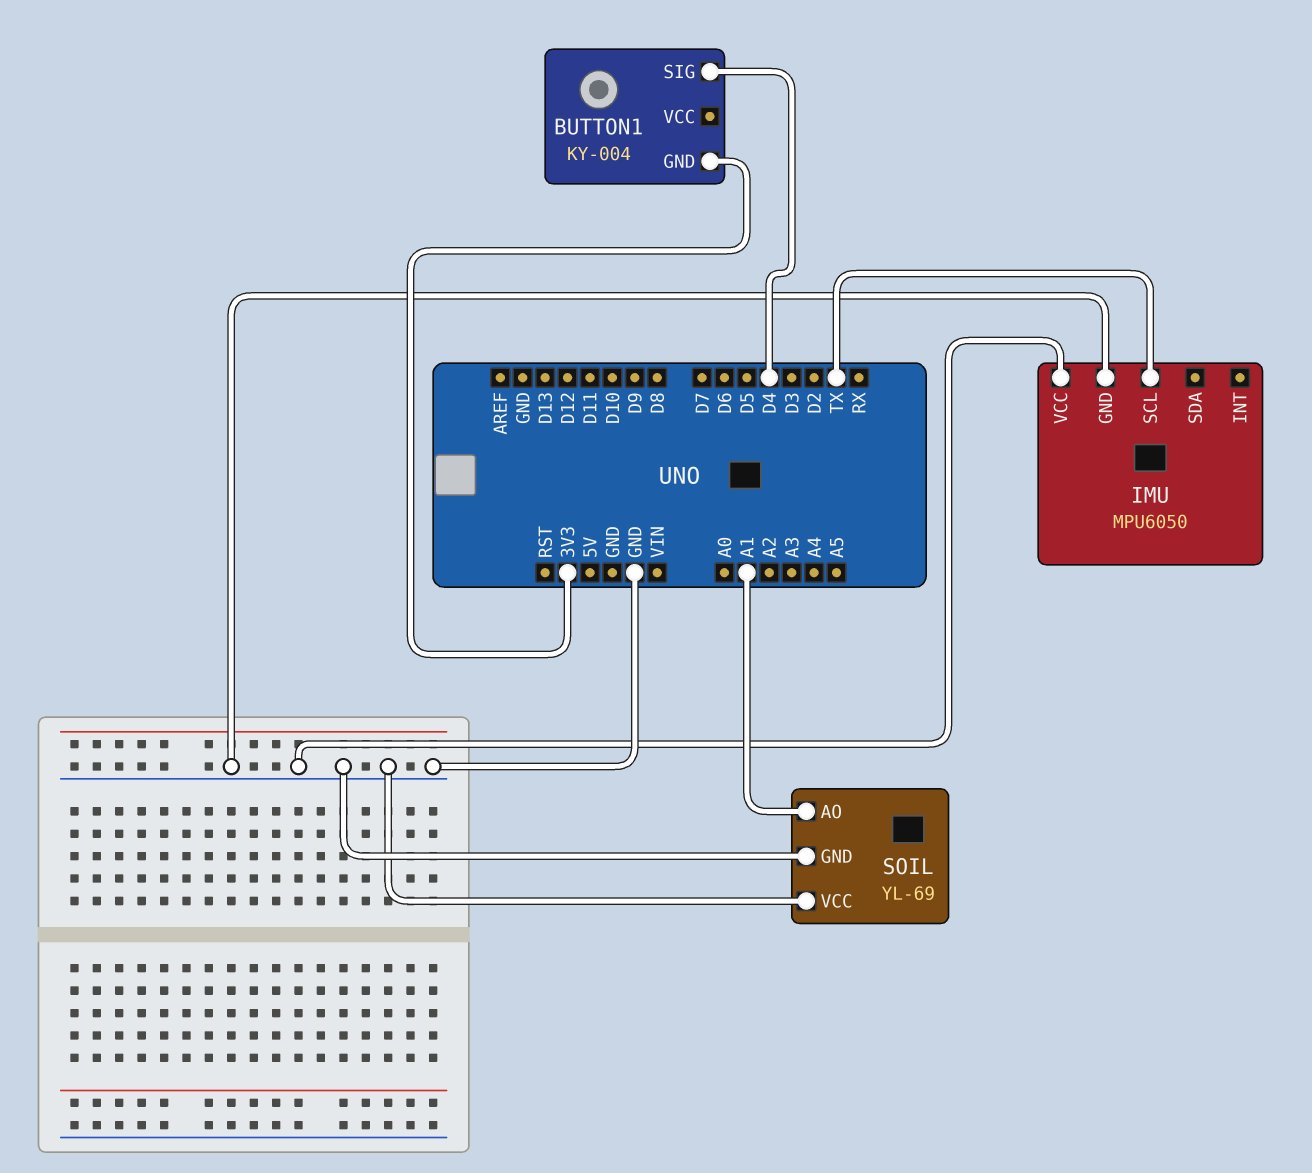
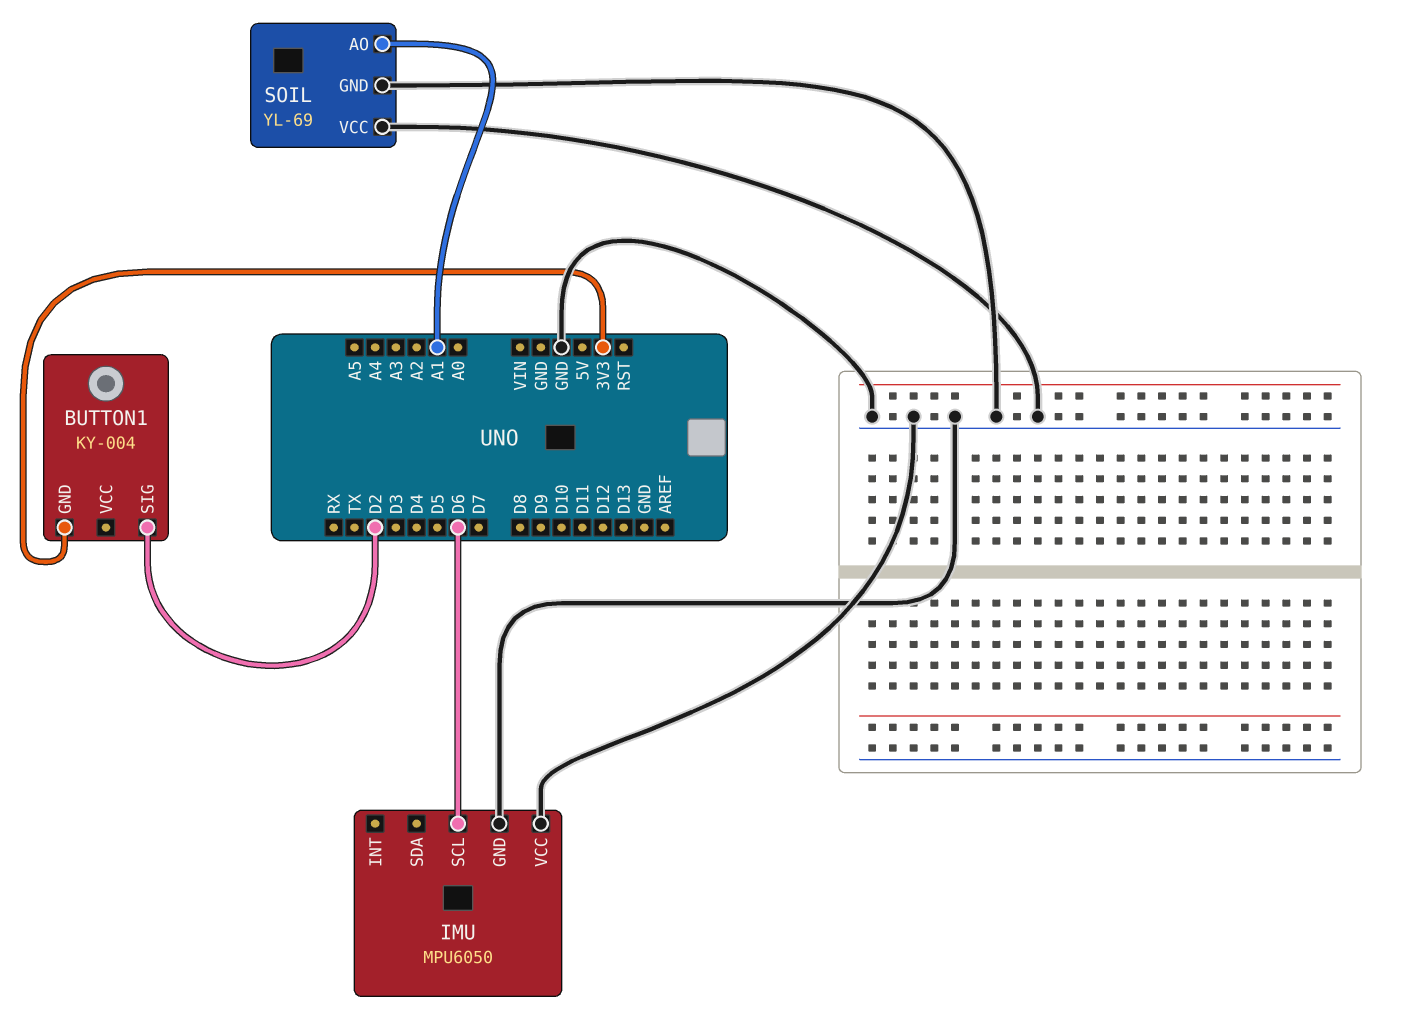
BUTTON1 pin SIG: D4 -> D2
IMU pin SCL: TX -> D6

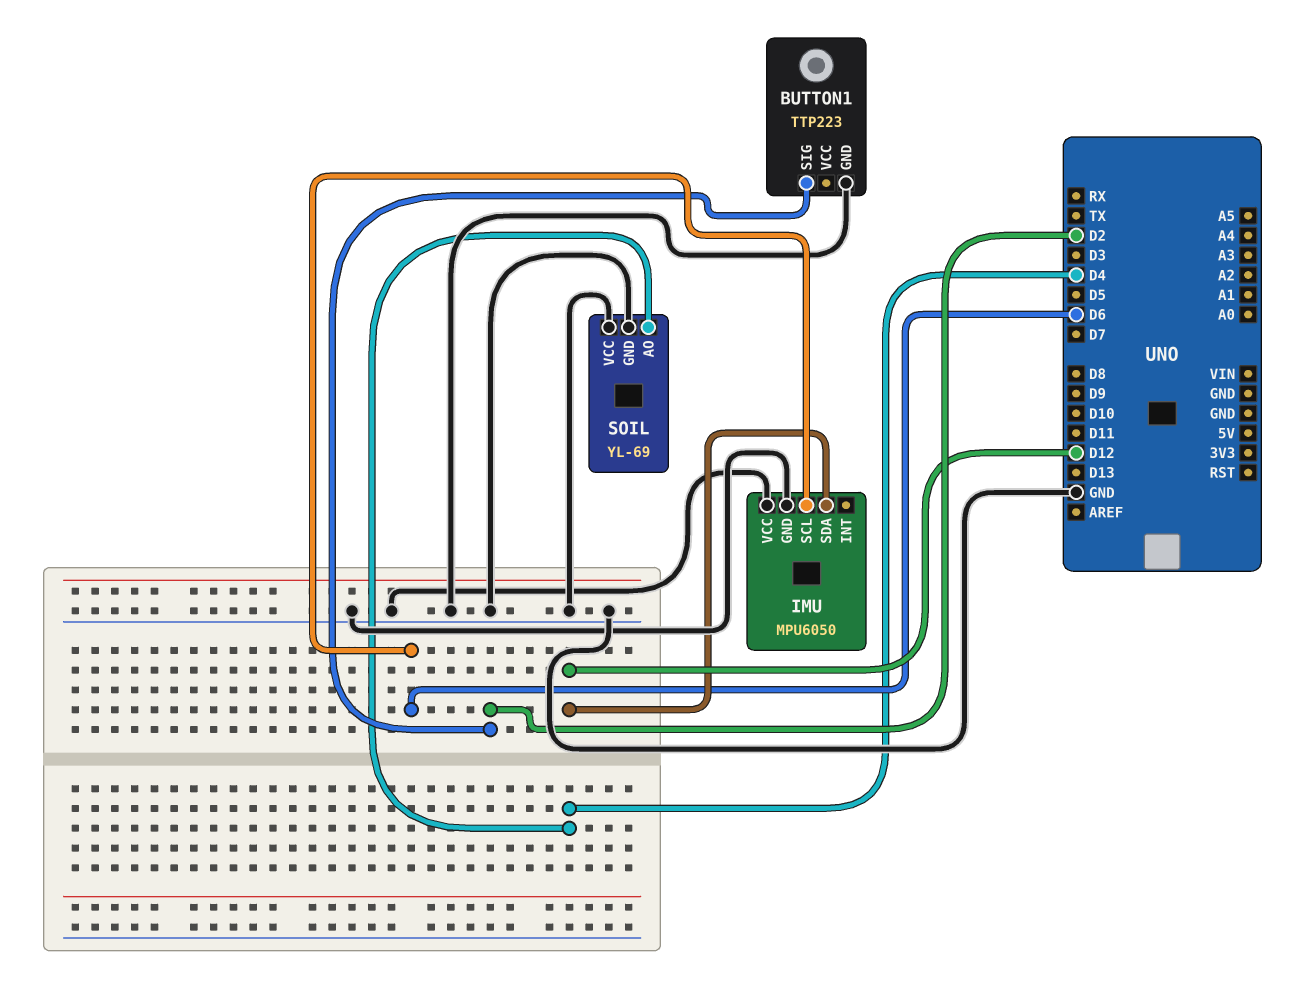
BUTTON1: KY-004 -> TTP223
BUTTON1 pin GND: 3V3 -> GND
IMU pin SDA: none -> D12
SOIL pin AO: A1 -> D4

